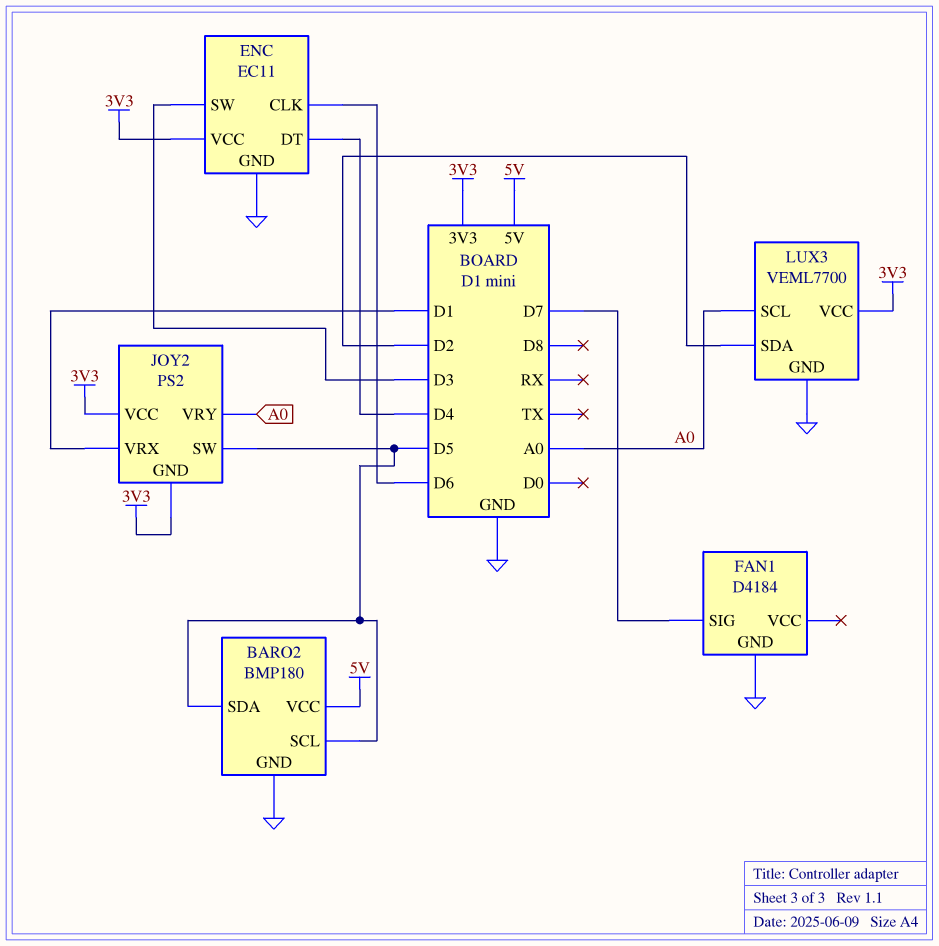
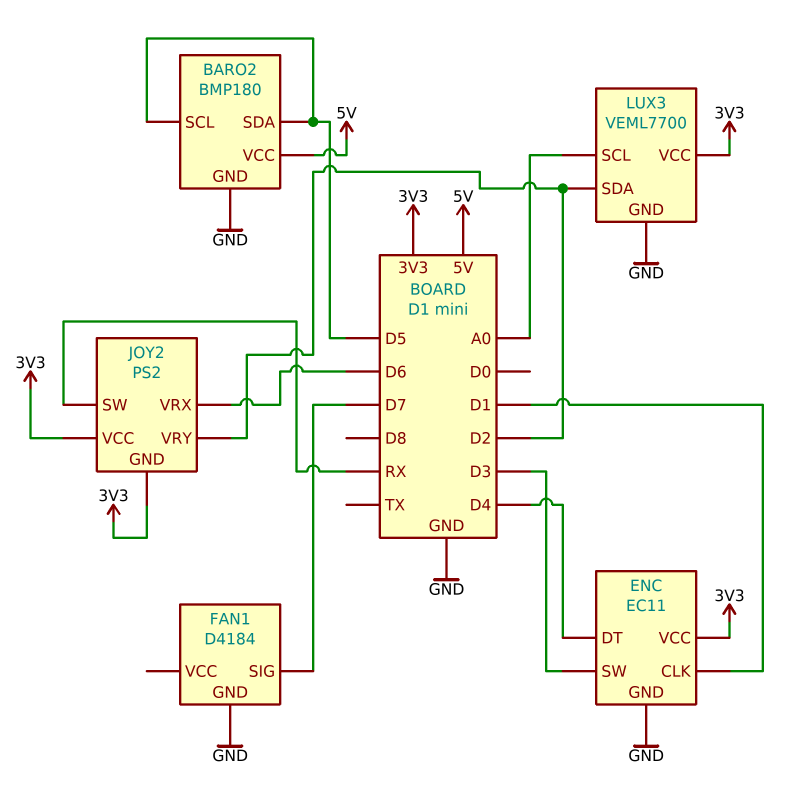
ENC pin CLK: D6 -> D1
JOY2 pin SW: D5 -> RX
JOY2 pin VRX: D1 -> D6
JOY2 pin VRY: A0 -> D2

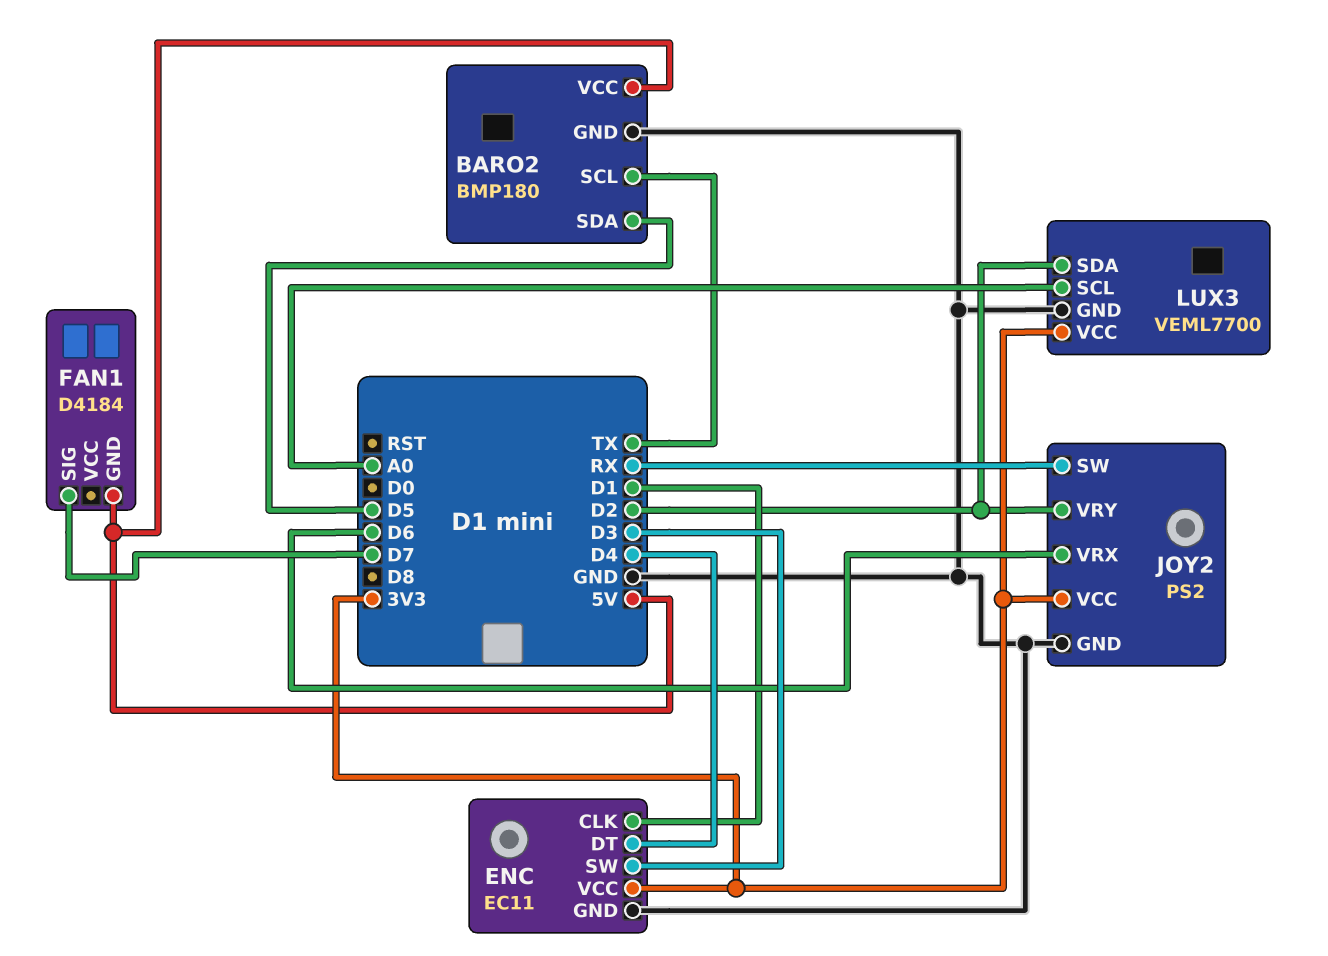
BARO2 pin SCL: D5 -> TX
FAN1 pin GND: GND -> 5V
JOY2 pin GND: 3V3 -> GND

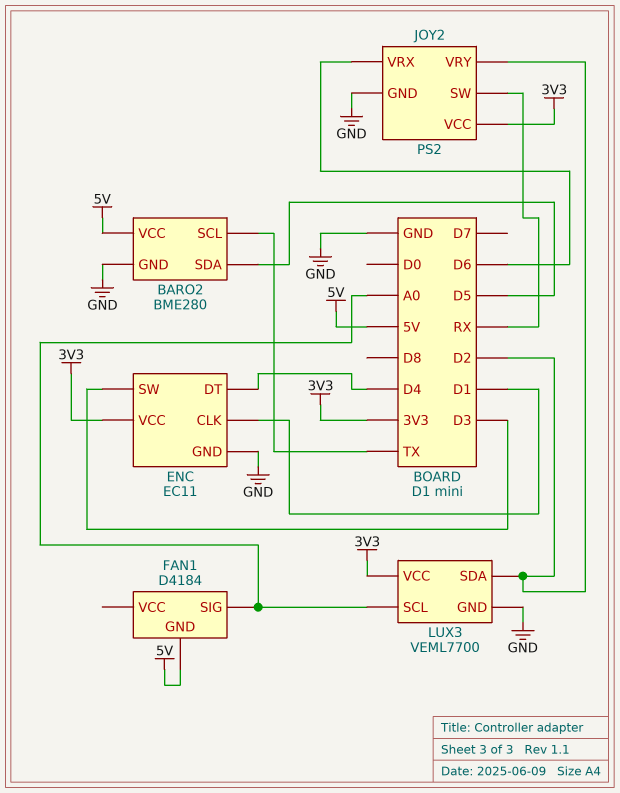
BARO2: BMP180 -> BME280
FAN1 pin SIG: D7 -> A0

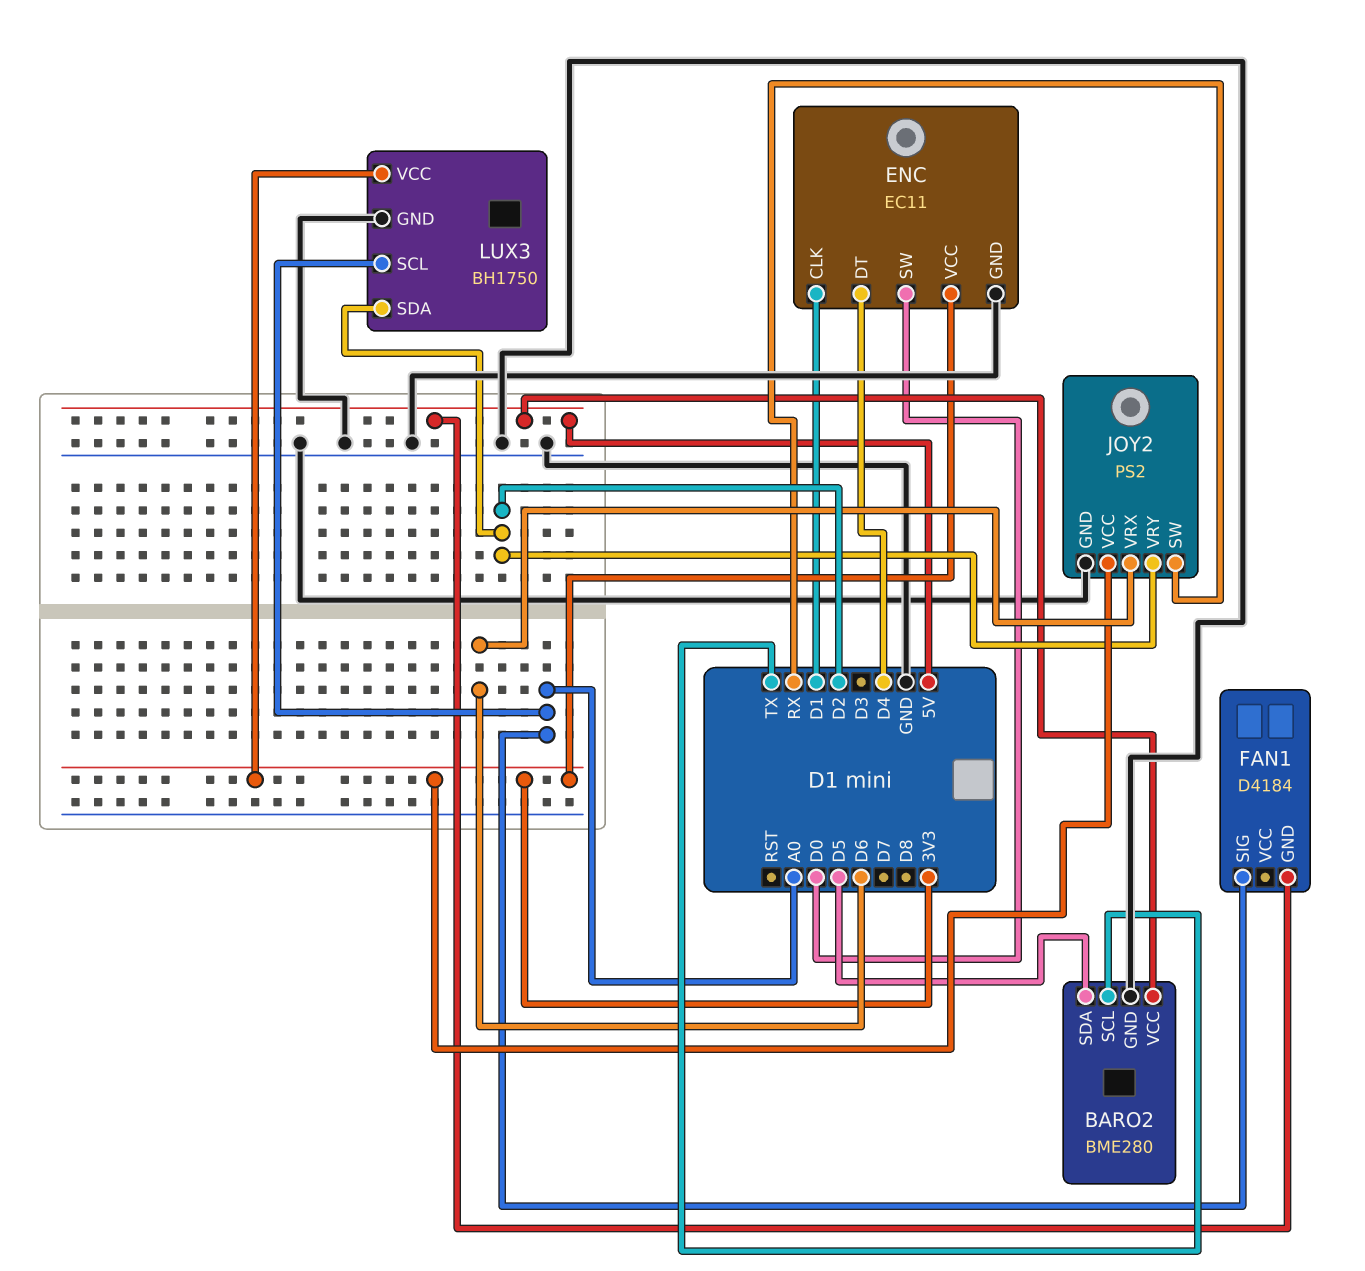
ENC pin SW: D3 -> D0
LUX3: VEML7700 -> BH1750

